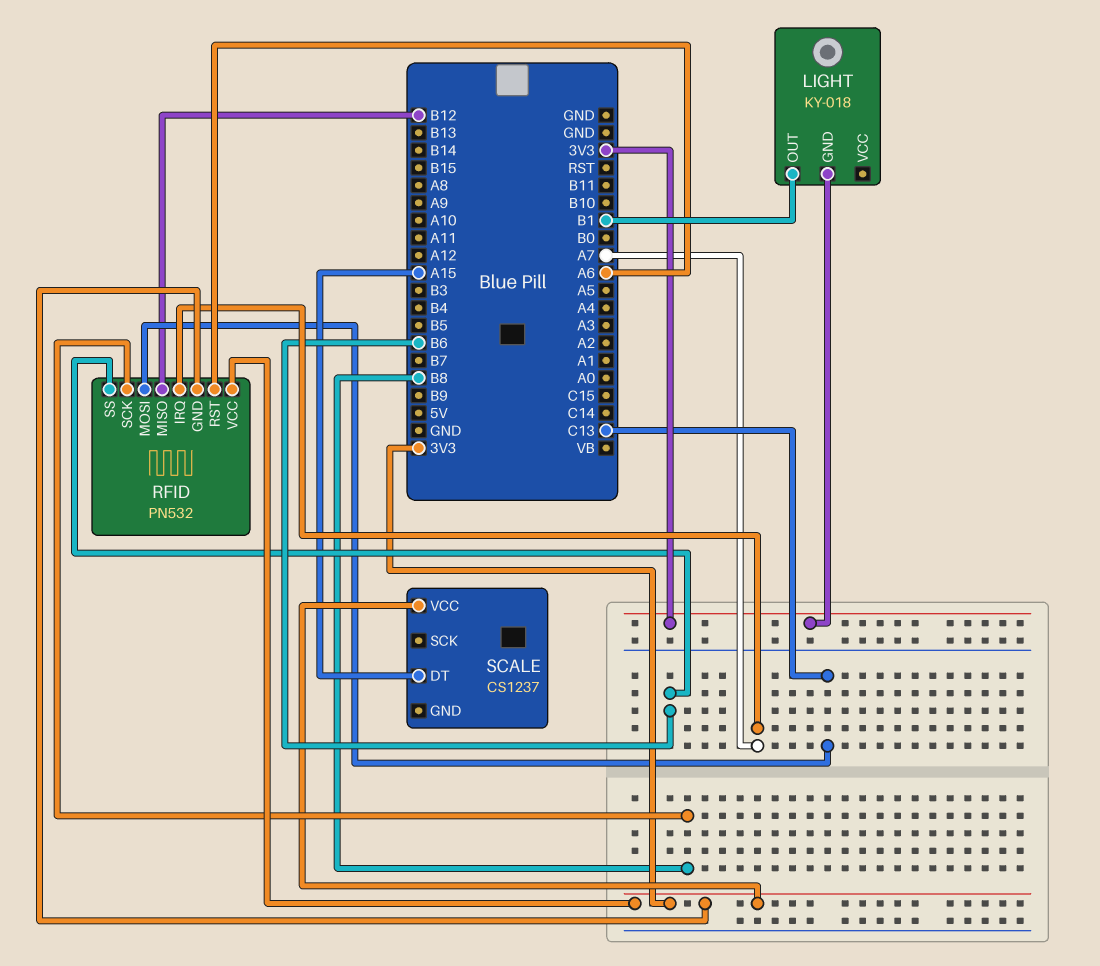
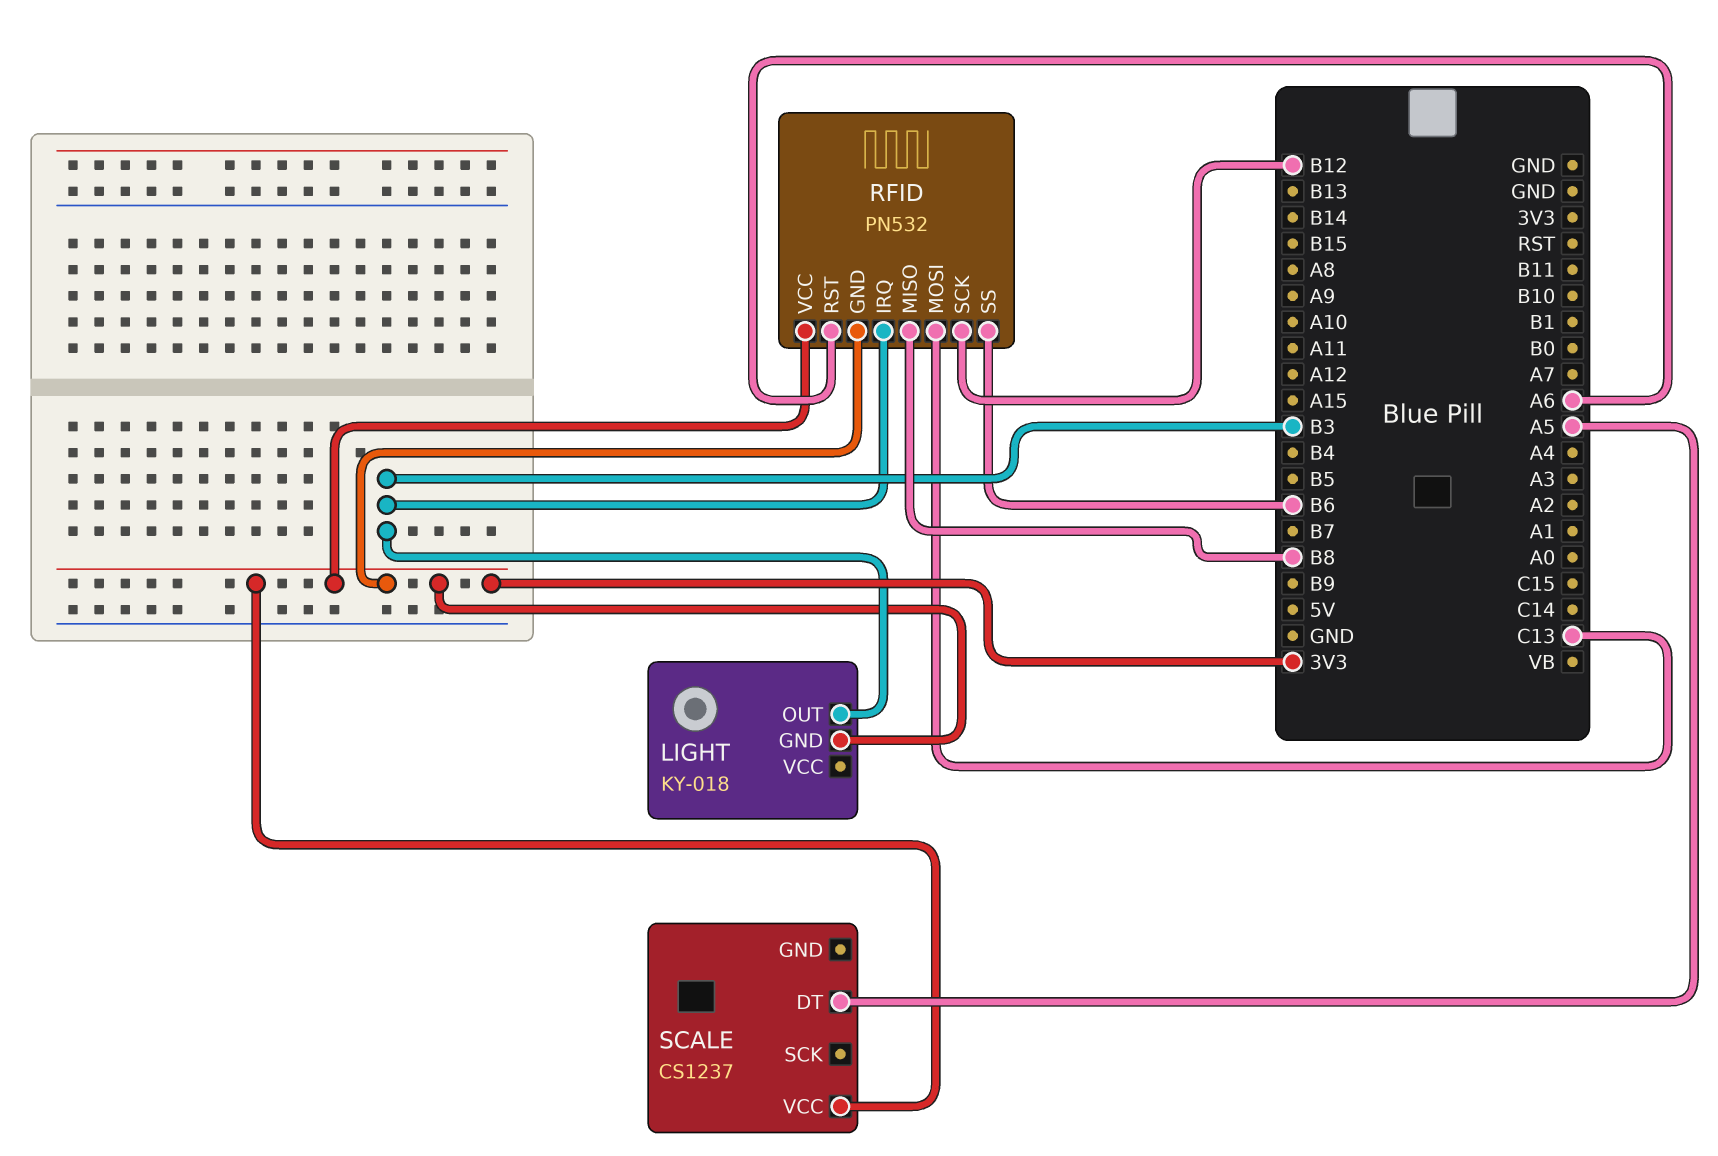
LIGHT pin OUT: B1 -> B3
RFID pin IRQ: A7 -> B3
RFID pin MISO: B12 -> B8
RFID pin SCK: B8 -> B12
SCALE pin DT: A15 -> A5

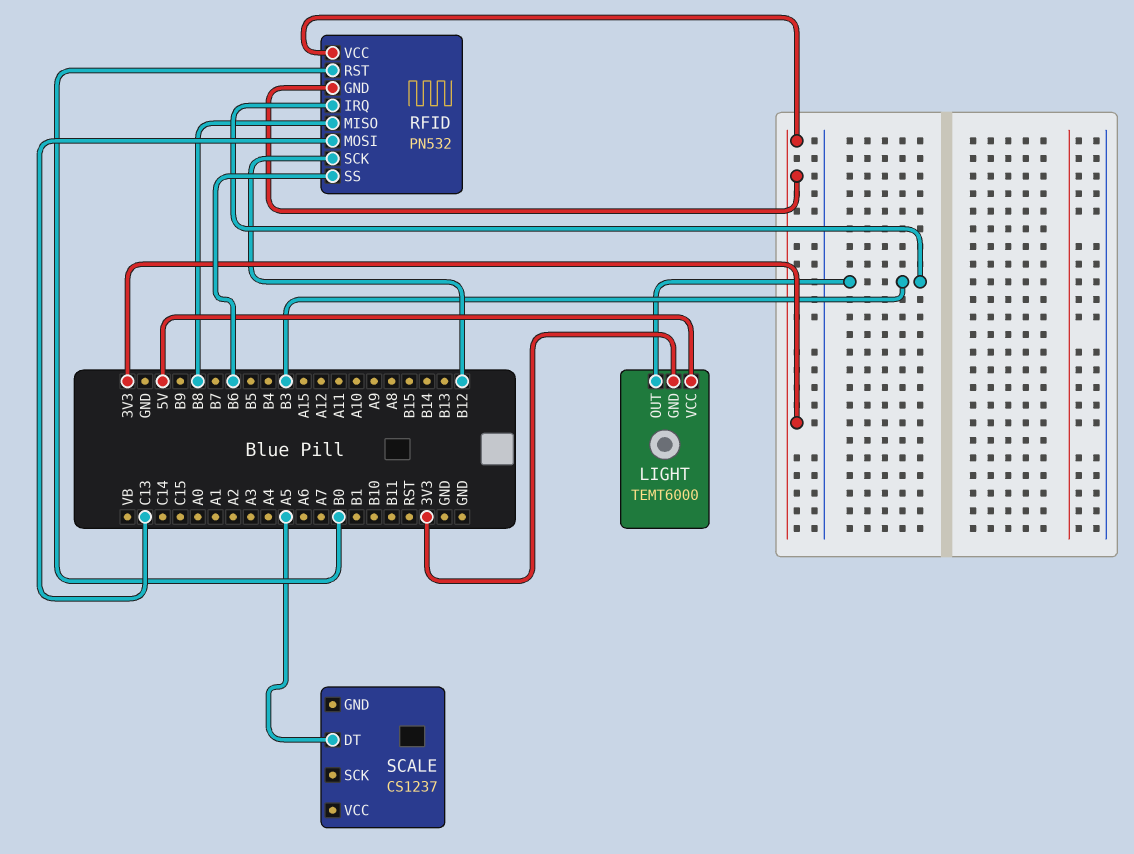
LIGHT: KY-018 -> TEMT6000
LIGHT pin VCC: none -> 5V
RFID pin RST: A6 -> B0
SCALE pin VCC: 3V3 -> none

